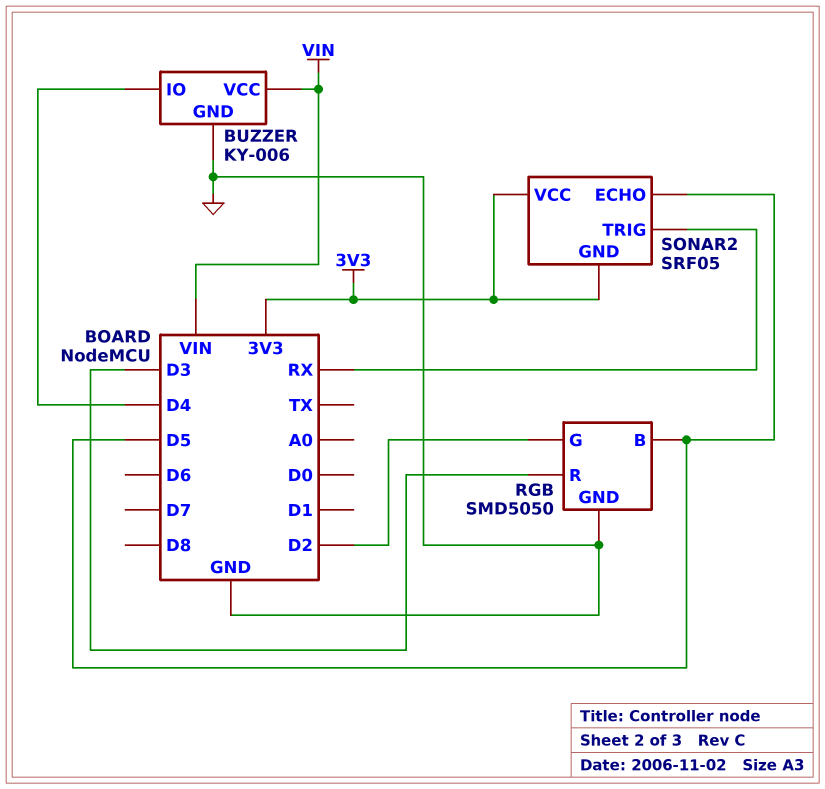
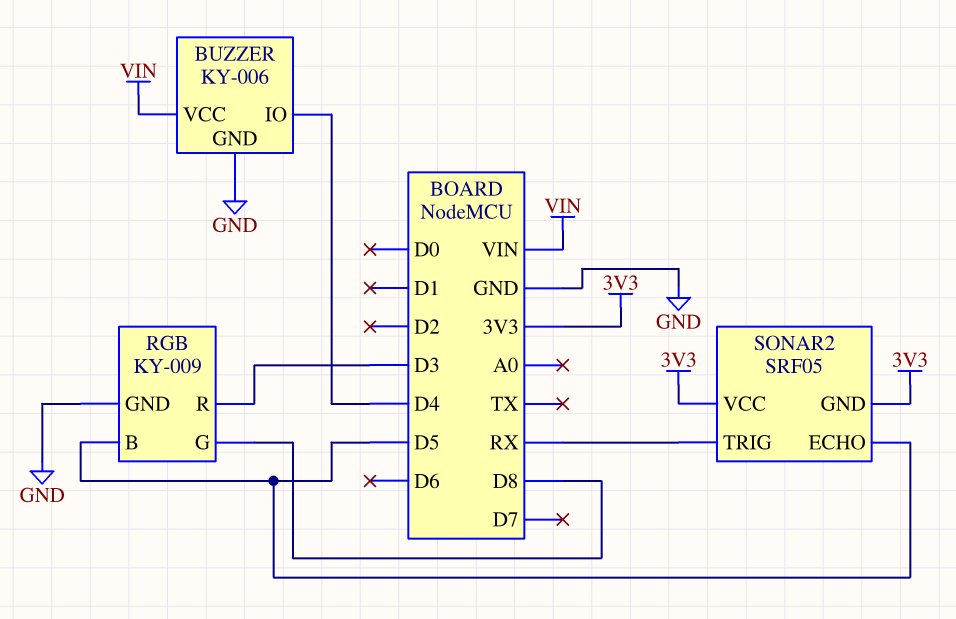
RGB: SMD5050 -> KY-009
RGB pin G: D2 -> D8

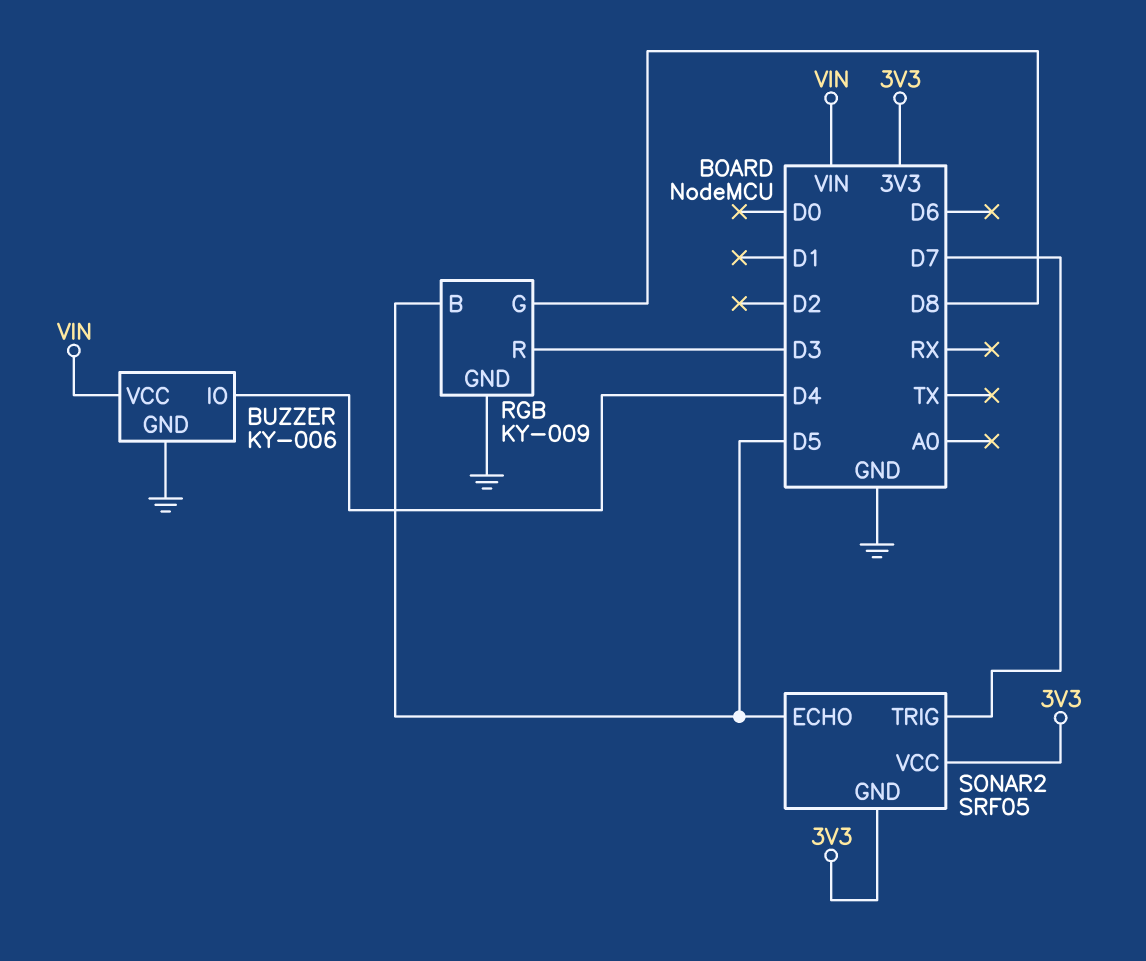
SONAR2 pin TRIG: RX -> D7

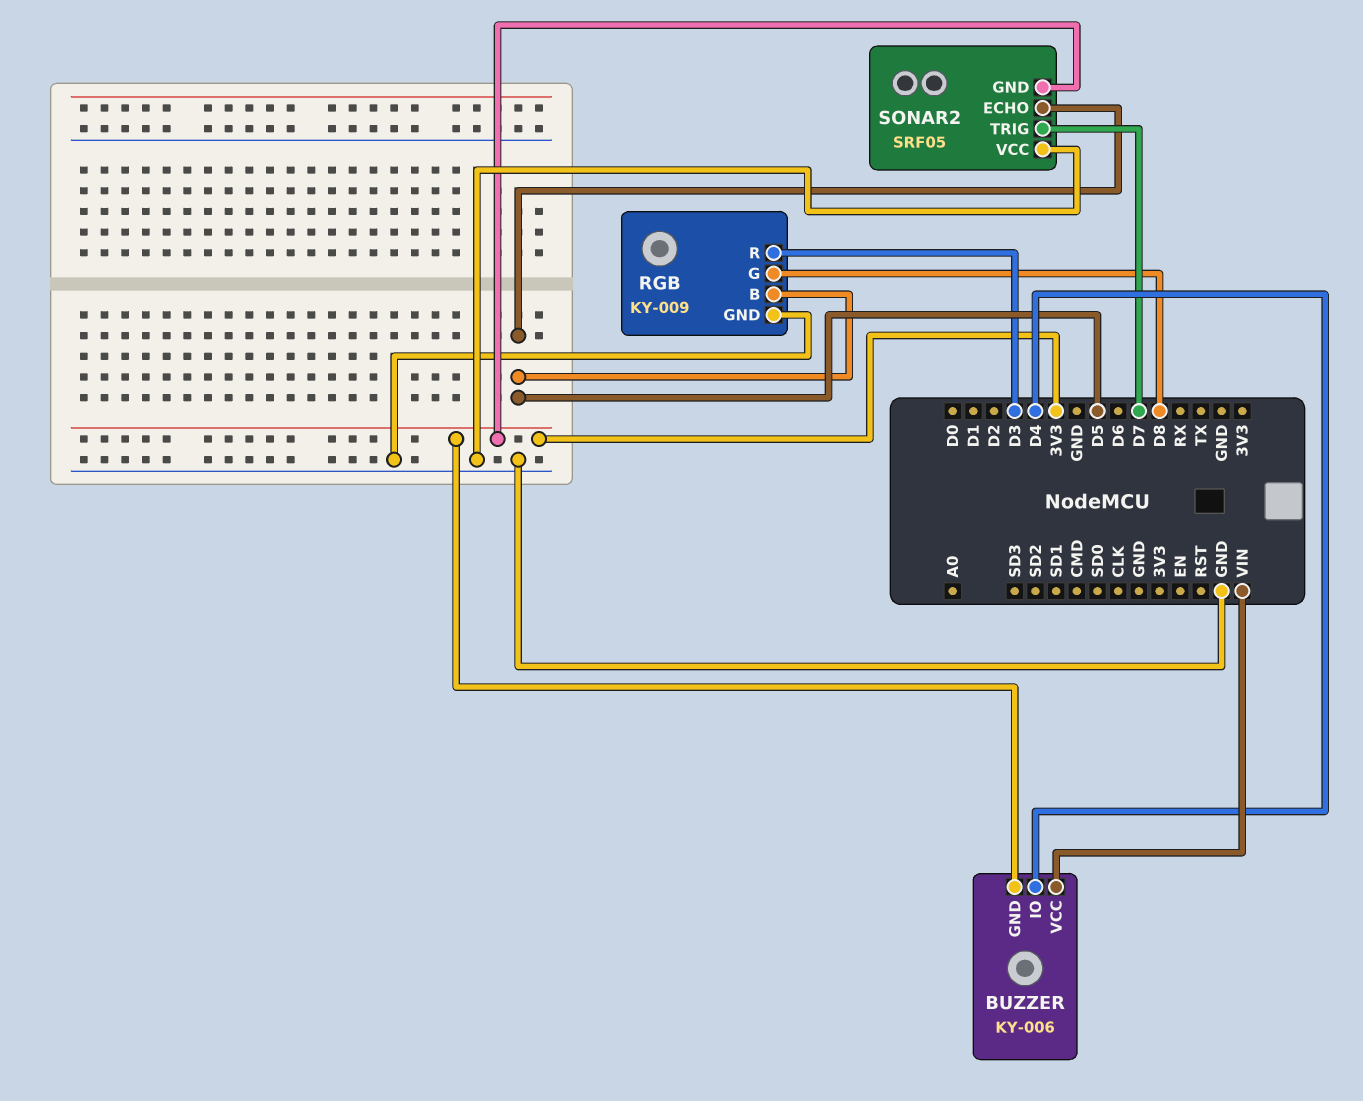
BUZZER pin GND: GND -> 3V3
SONAR2 pin VCC: 3V3 -> GND

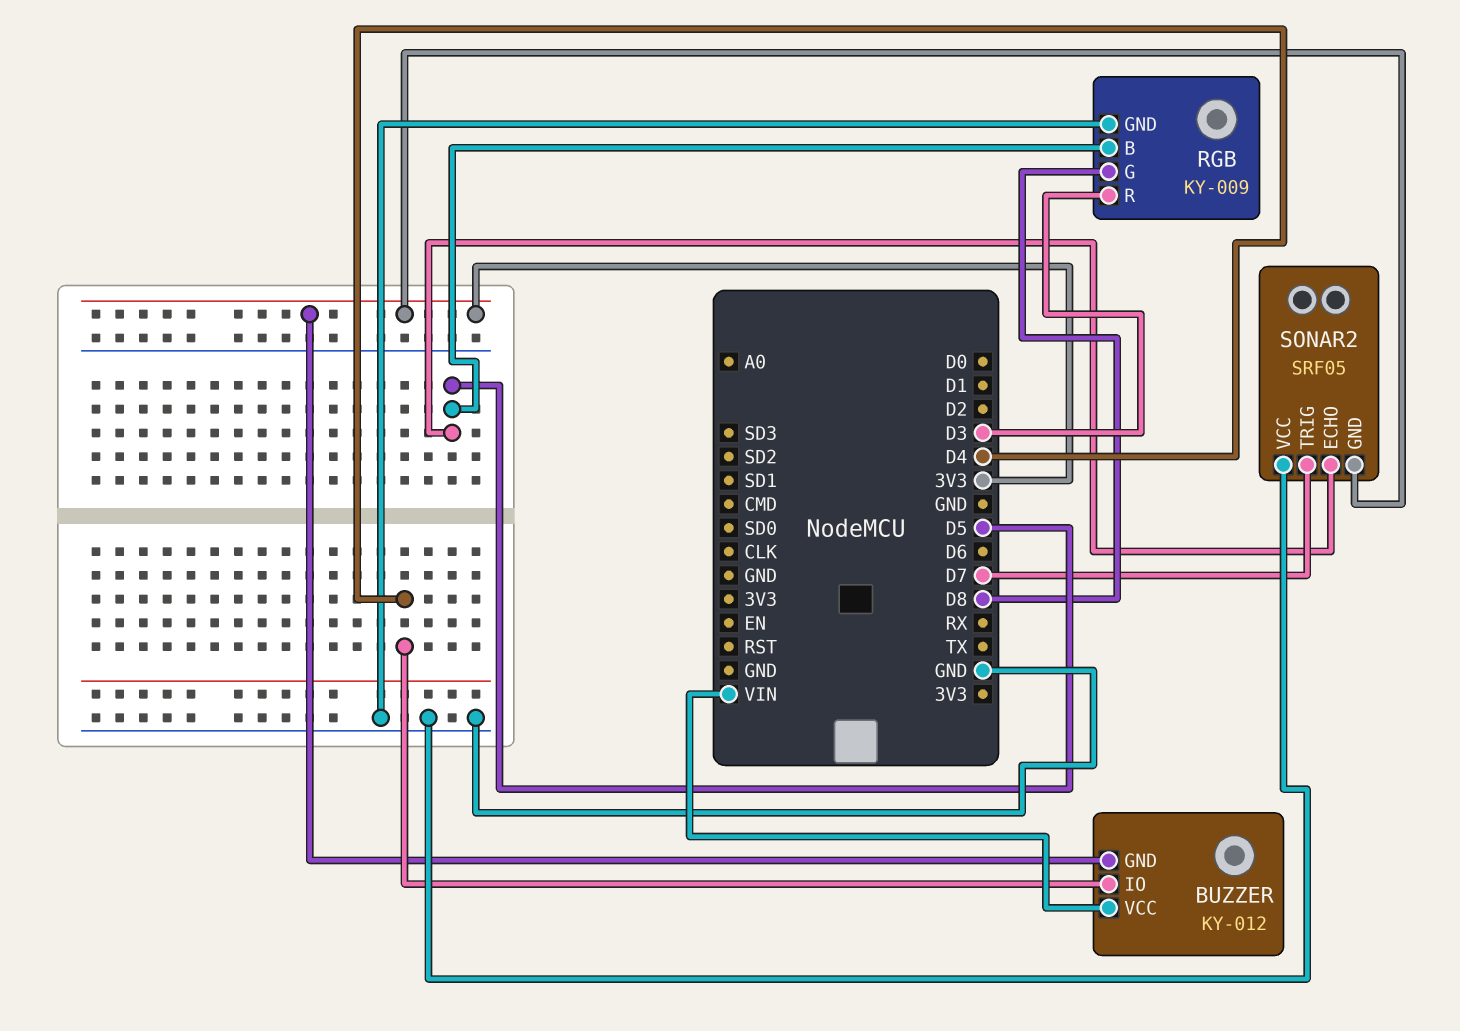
BUZZER: KY-006 -> KY-012

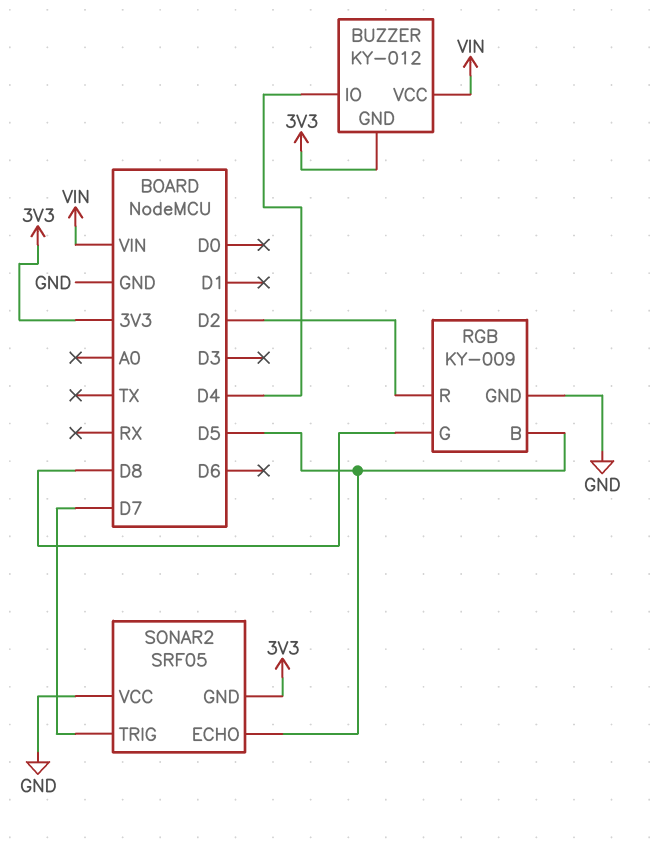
RGB pin R: D3 -> D2

